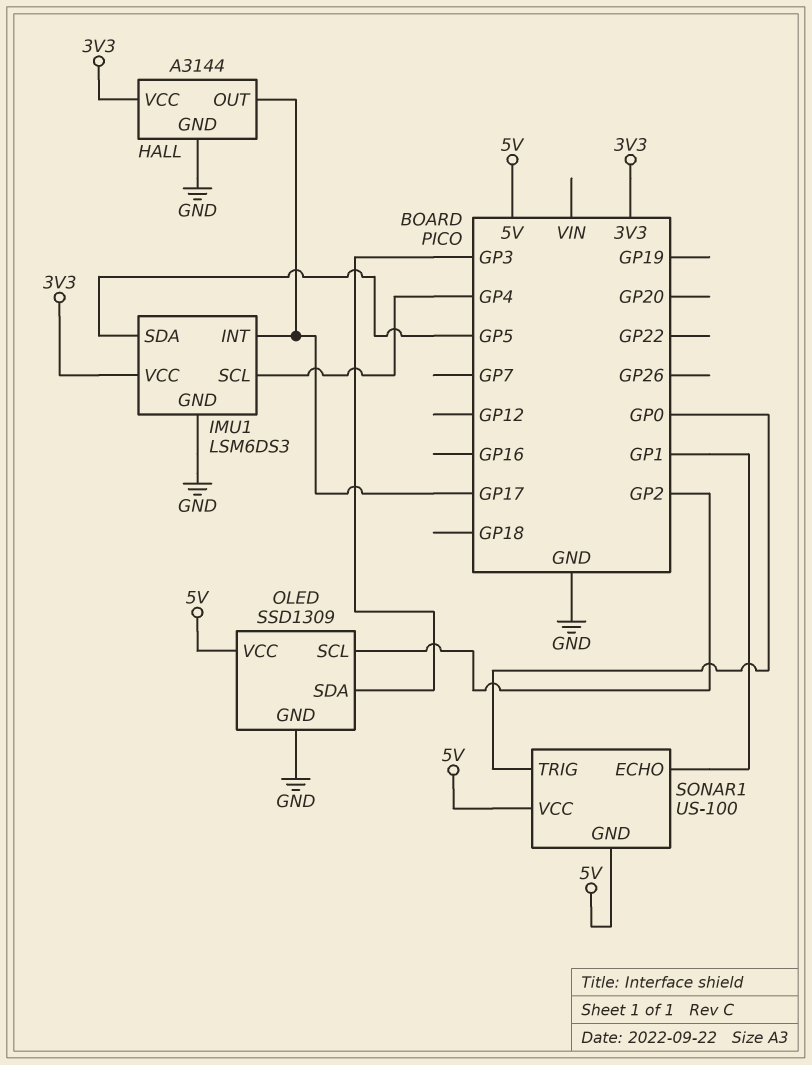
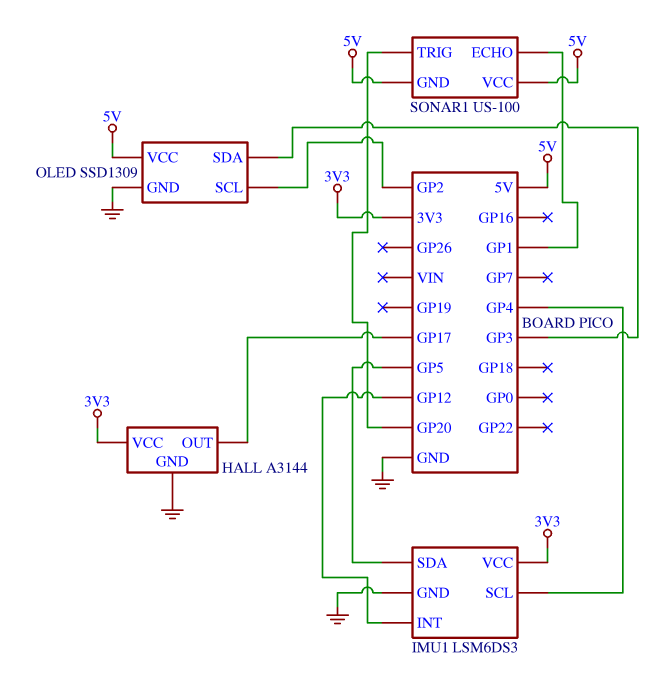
IMU1 pin INT: GP17 -> GP12
SONAR1 pin TRIG: GP0 -> GP20

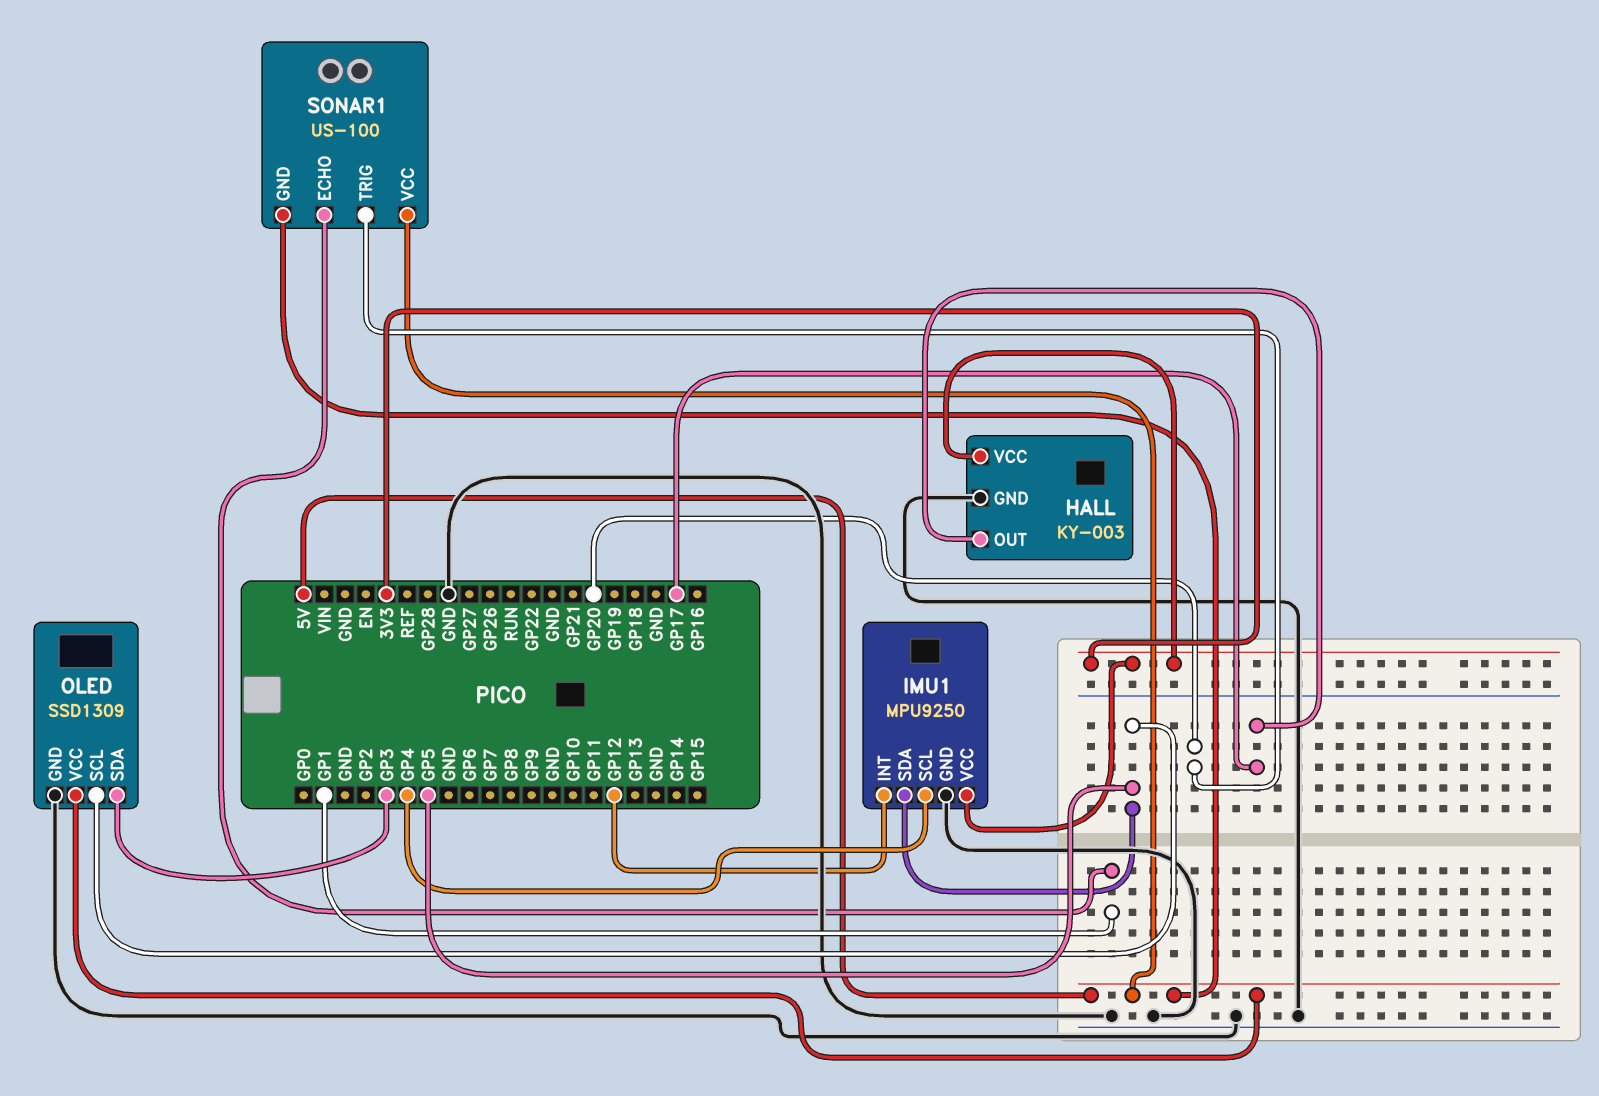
HALL: A3144 -> KY-003
IMU1: LSM6DS3 -> MPU9250
OLED pin SCL: GP2 -> GP5

